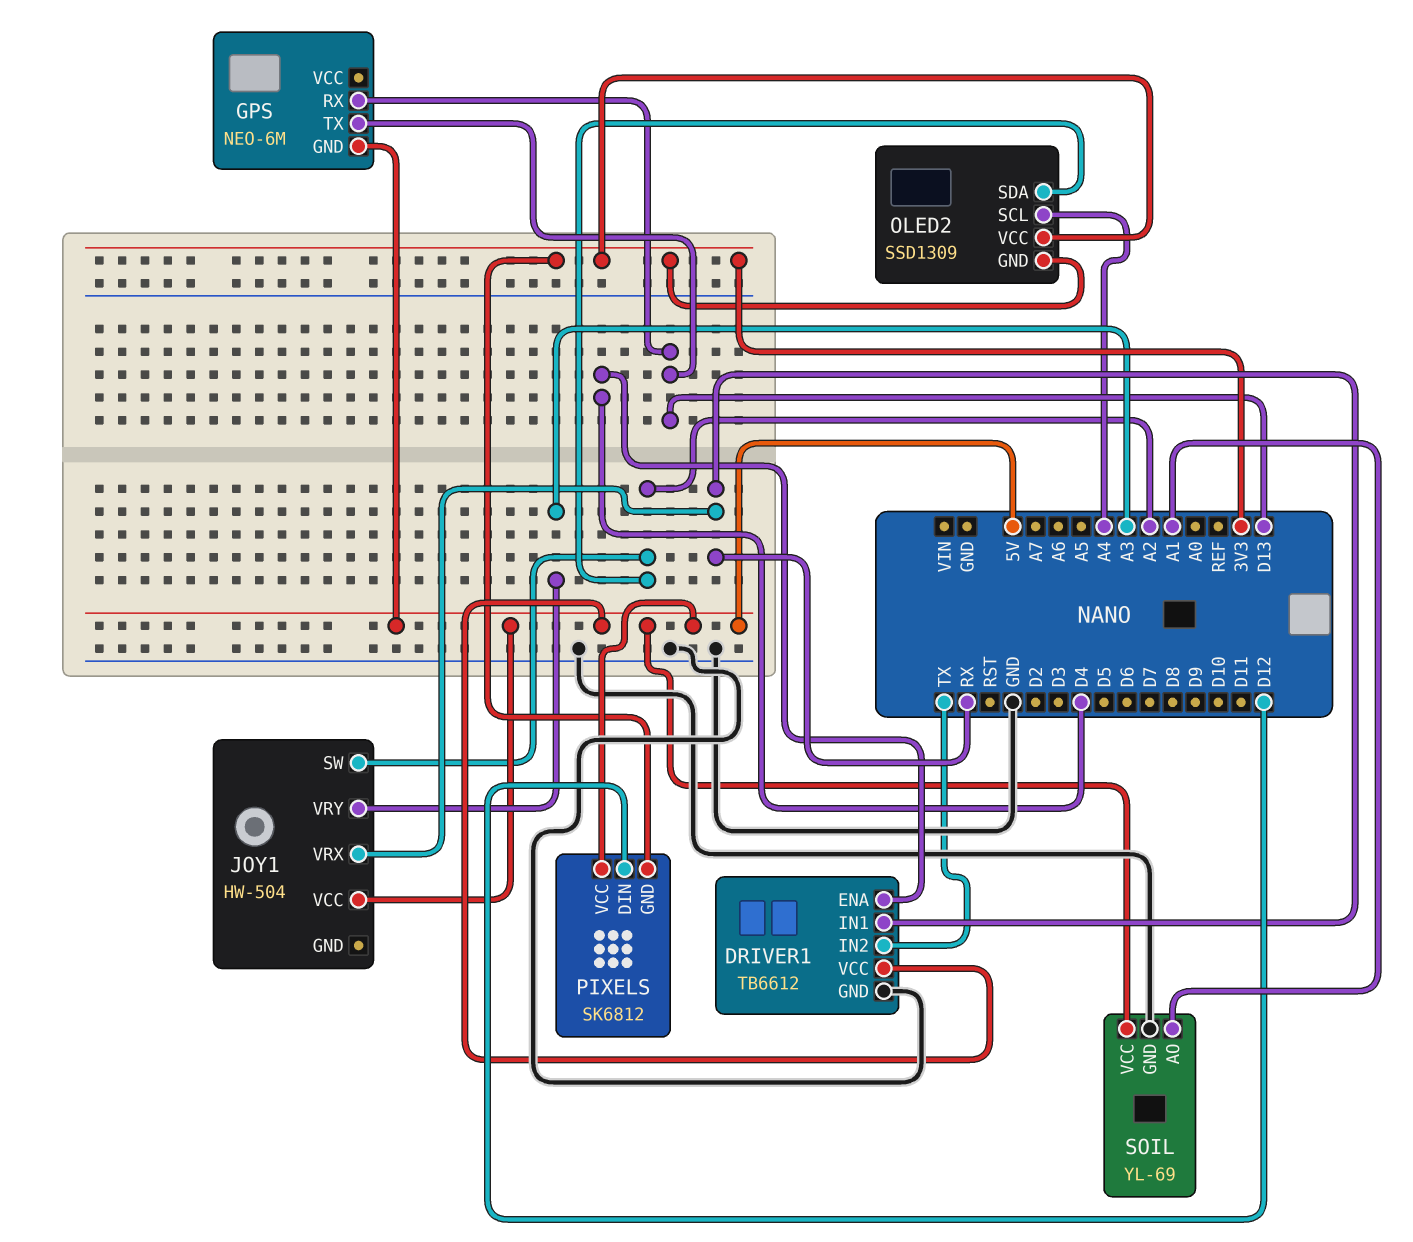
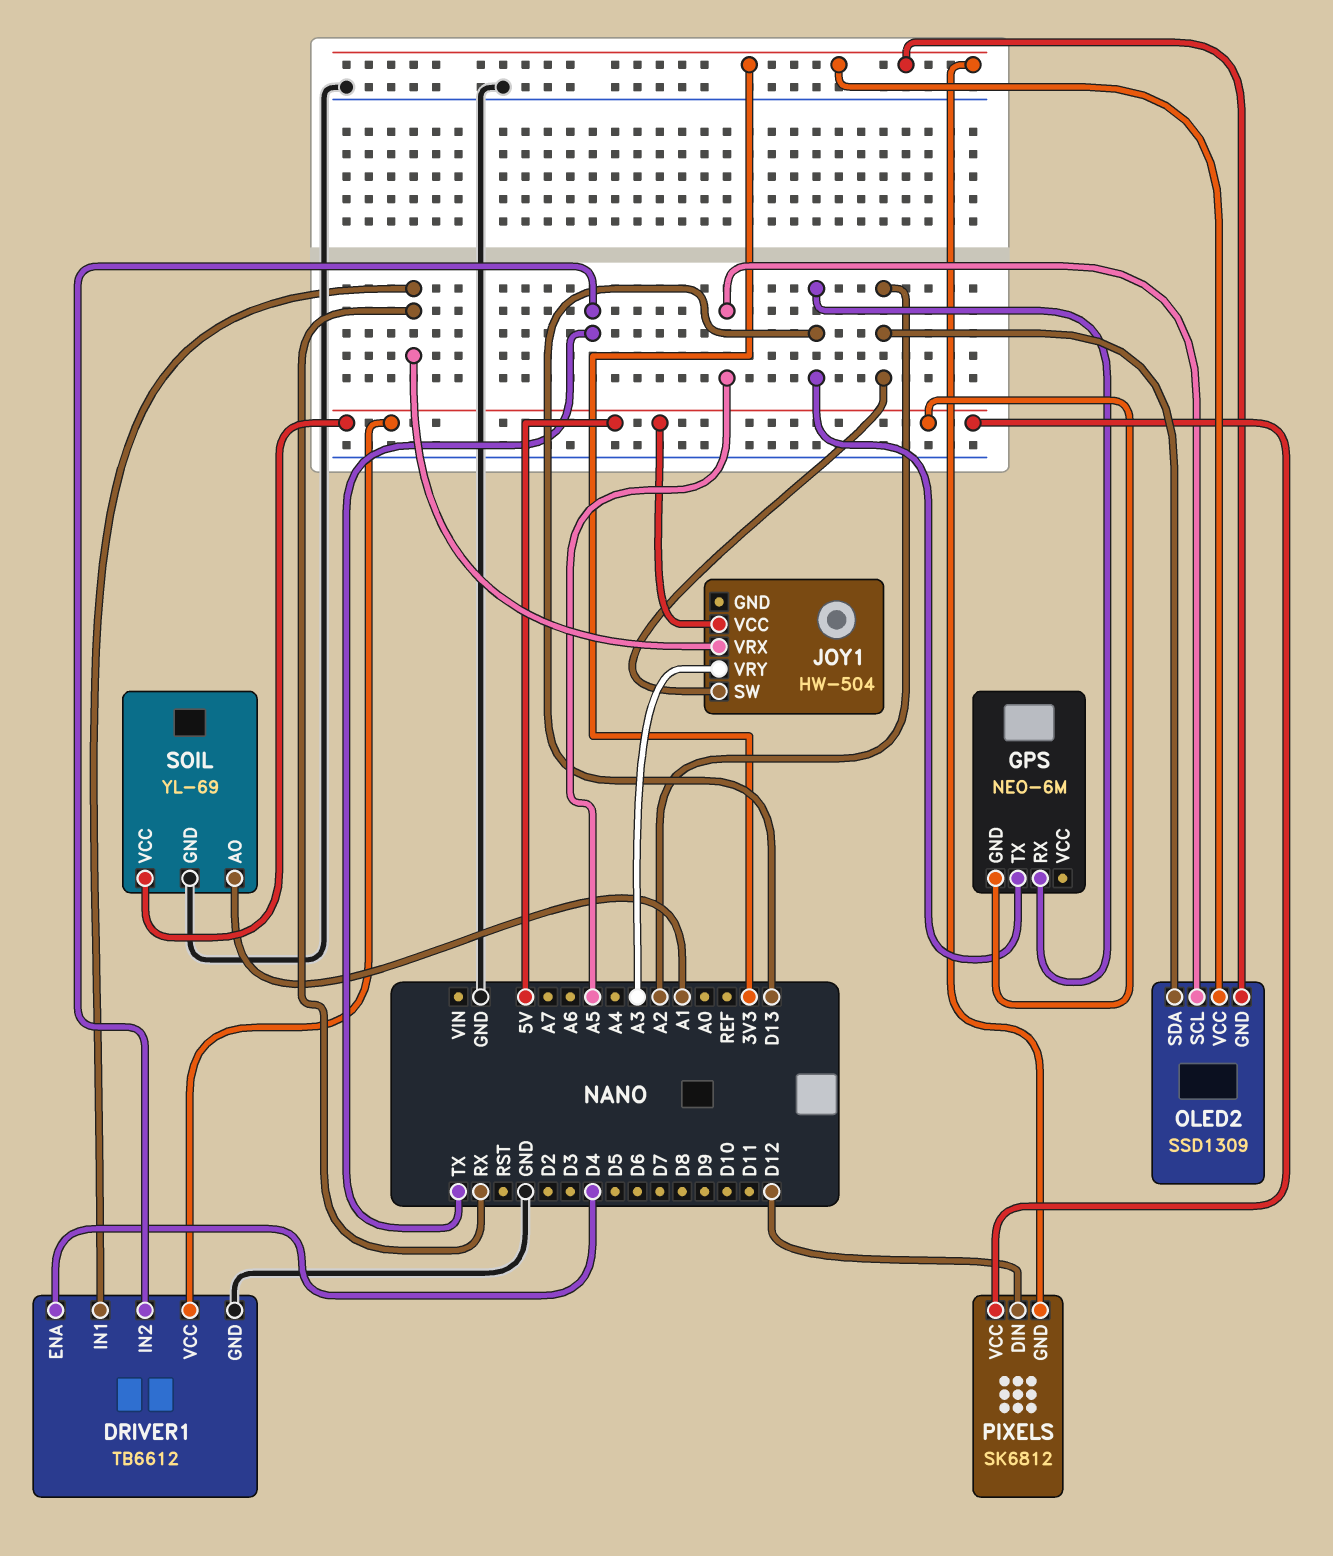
OLED2 pin SCL: A4 -> A5

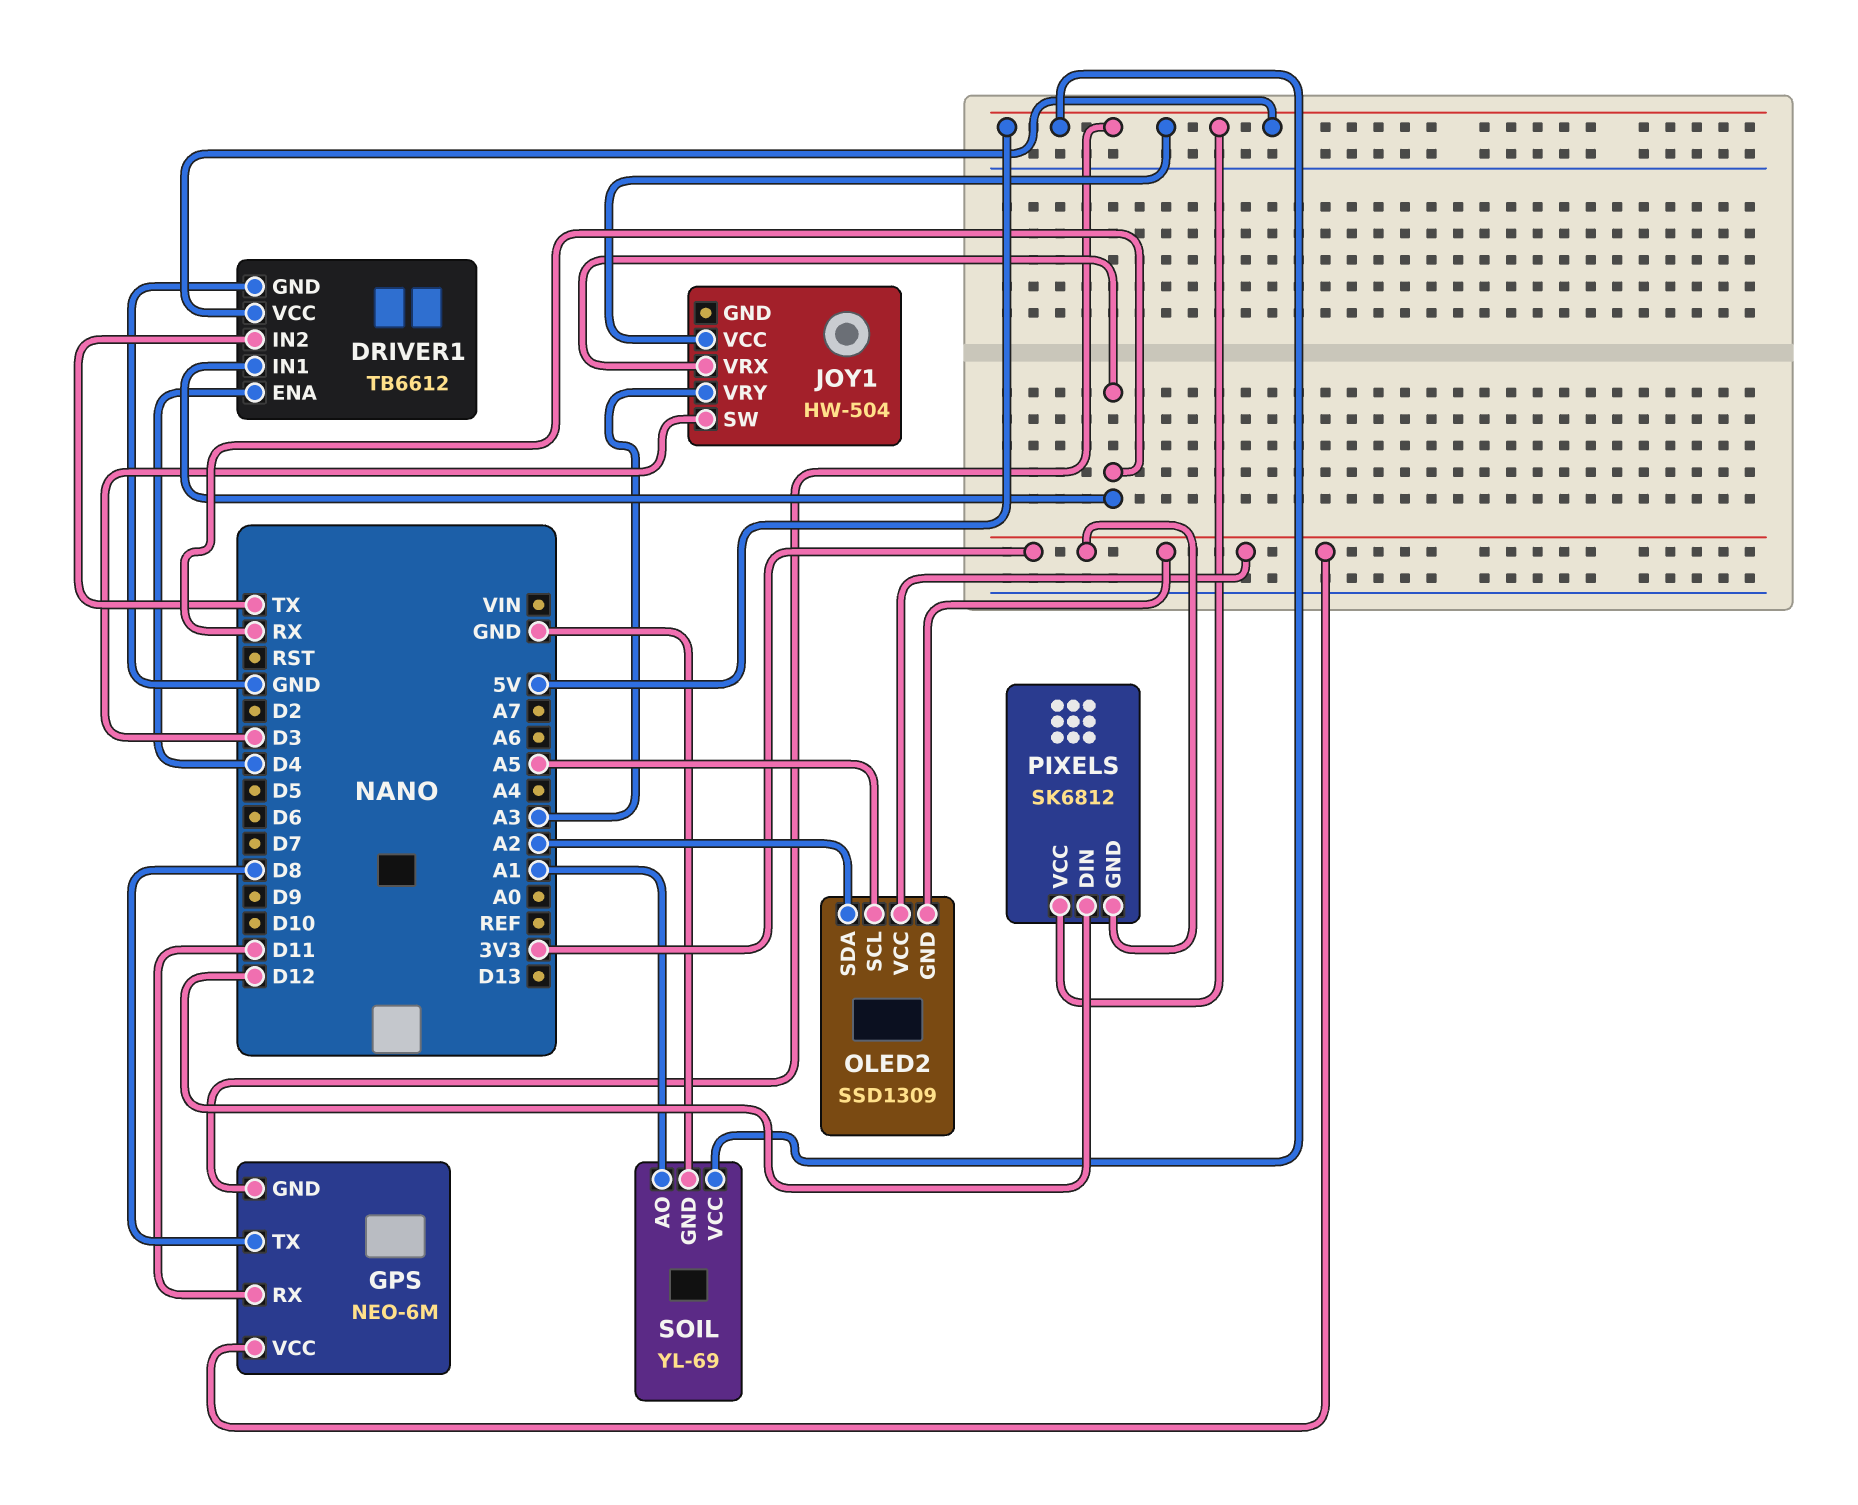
GPS pin RX: D13 -> D11
GPS pin TX: D13 -> D8
GPS pin VCC: none -> 3V3
JOY1 pin SW: A2 -> D3

